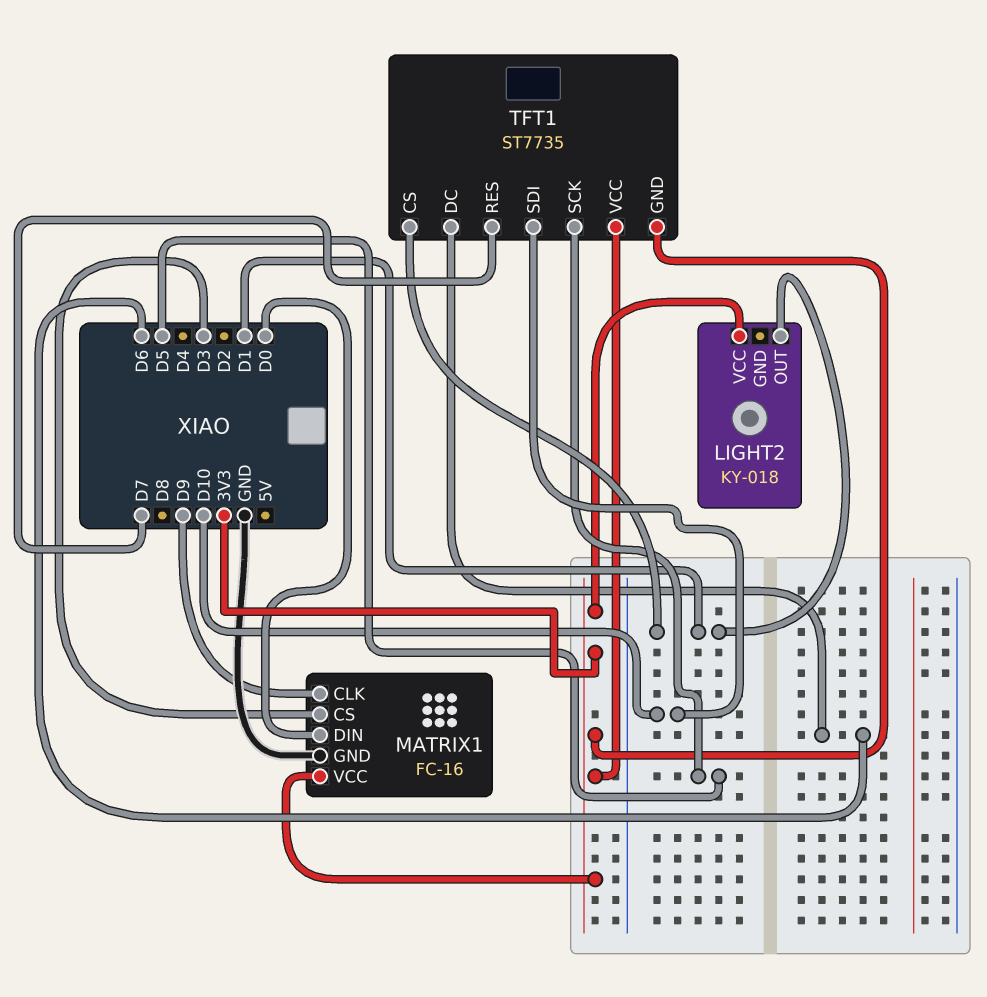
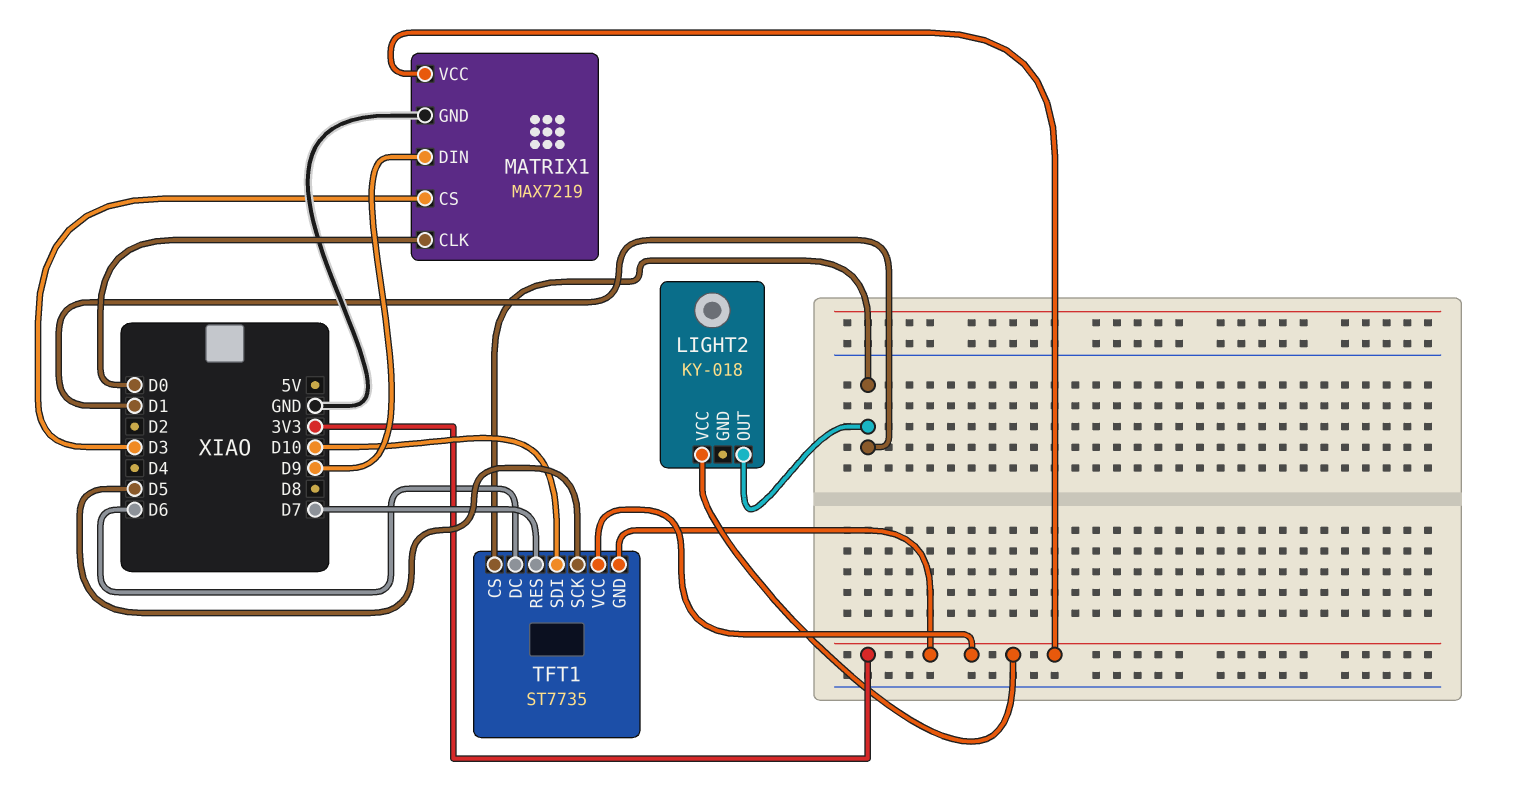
MATRIX1: FC-16 -> MAX7219
MATRIX1 pin CLK: D9 -> D0
MATRIX1 pin DIN: D0 -> D9

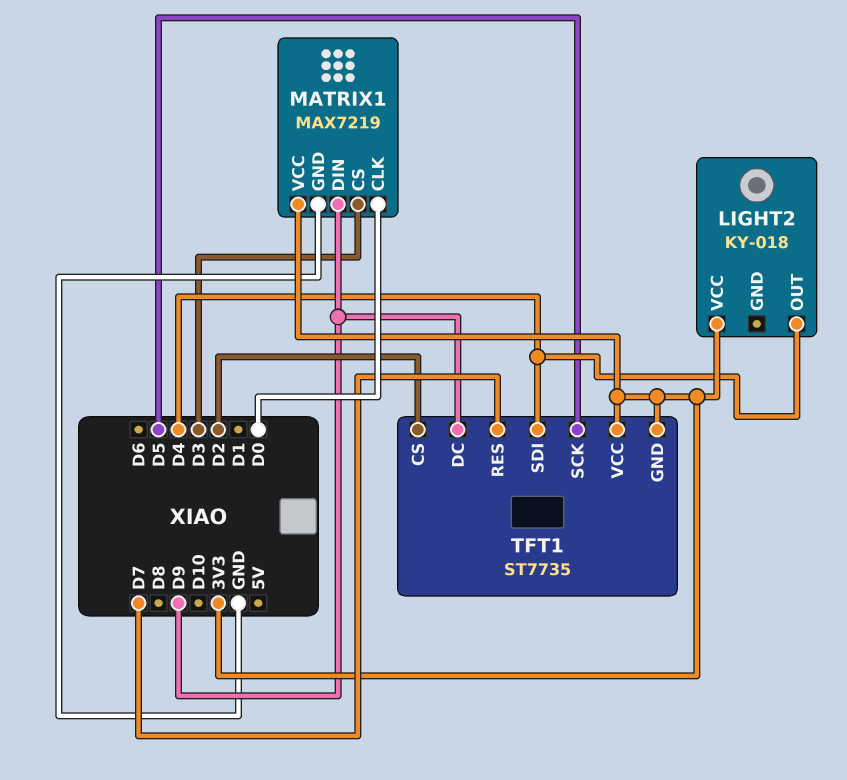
LIGHT2 pin OUT: D1 -> D4
TFT1 pin CS: D1 -> D2
TFT1 pin DC: D6 -> D9
TFT1 pin SDI: D10 -> D4

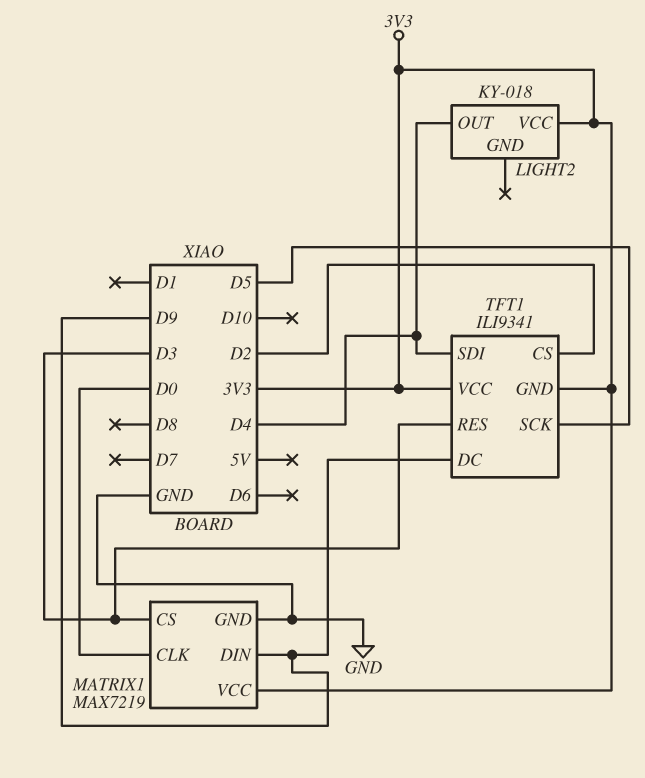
TFT1: ST7735 -> ILI9341
TFT1 pin RES: D7 -> D3

